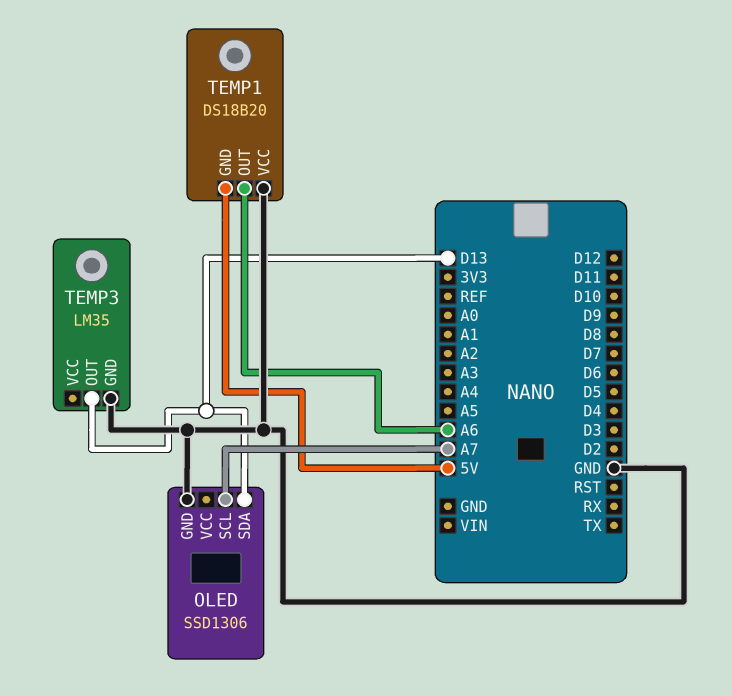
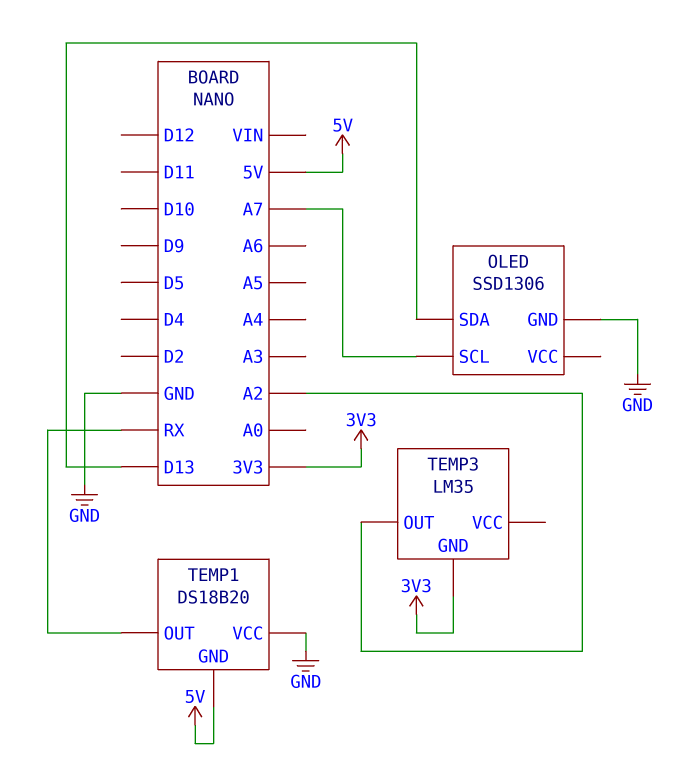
TEMP1 pin OUT: A6 -> RX
TEMP3 pin GND: GND -> 3V3
TEMP3 pin OUT: D13 -> A2

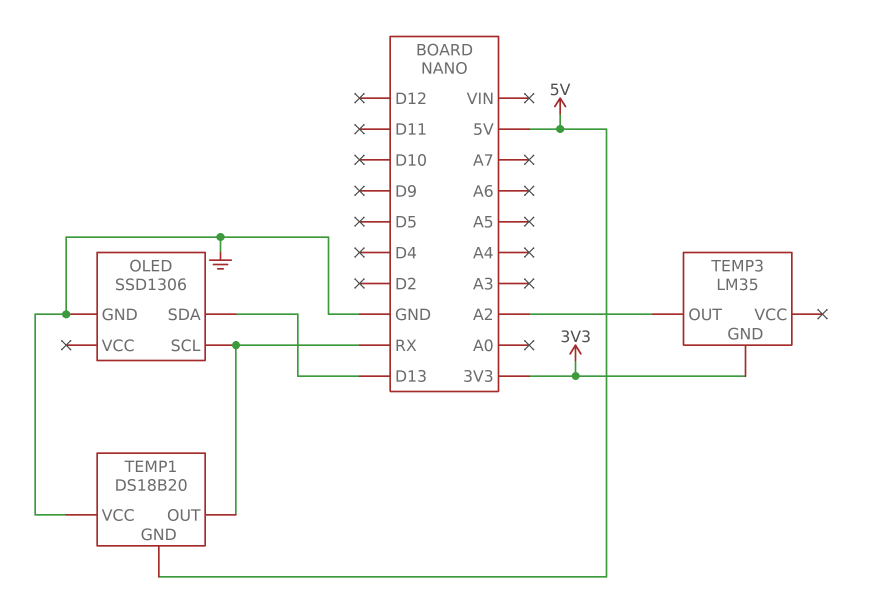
OLED pin SCL: A7 -> RX

